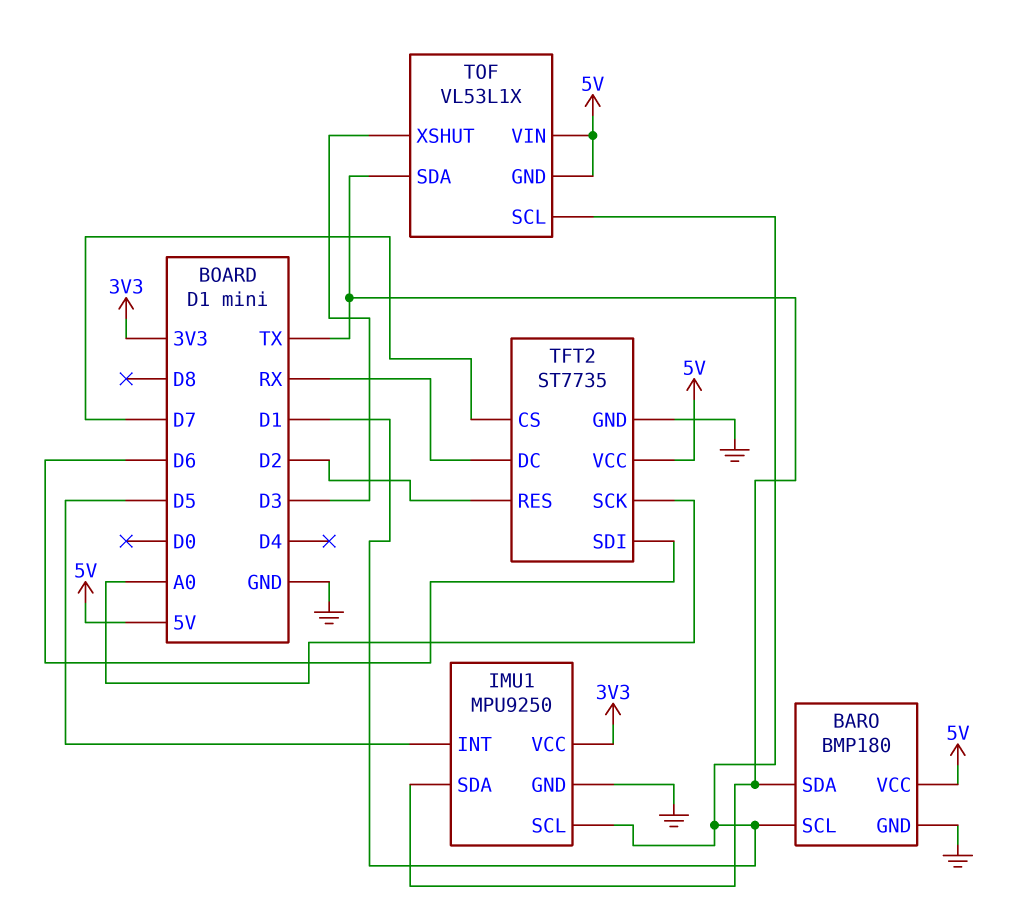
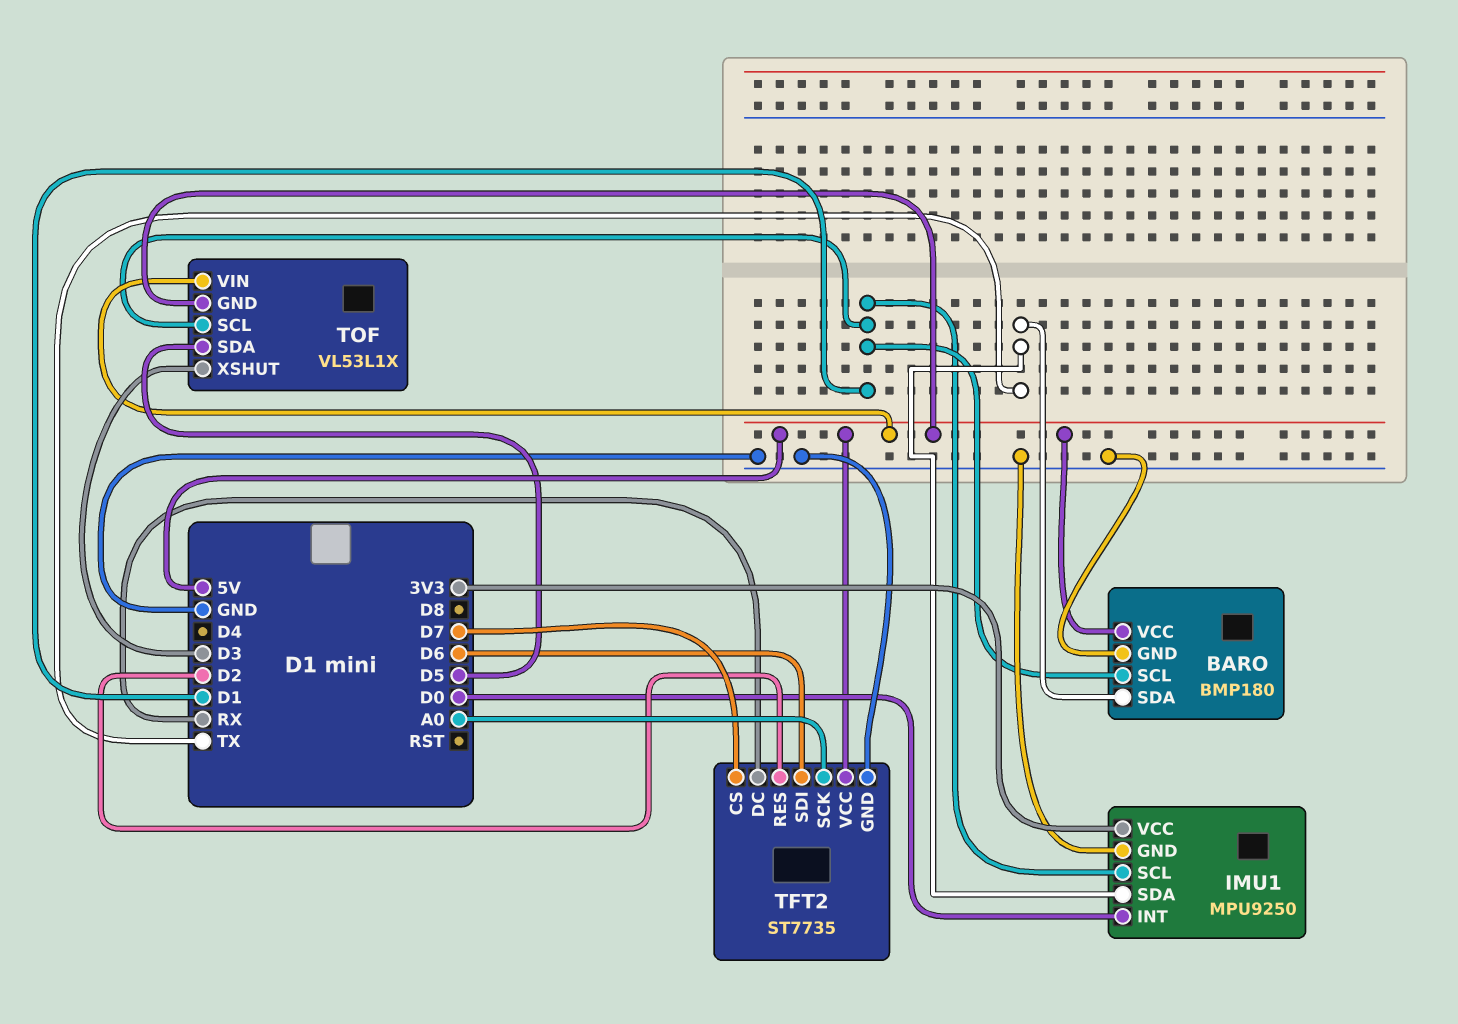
IMU1 pin INT: D5 -> D0
TOF pin SDA: TX -> D5

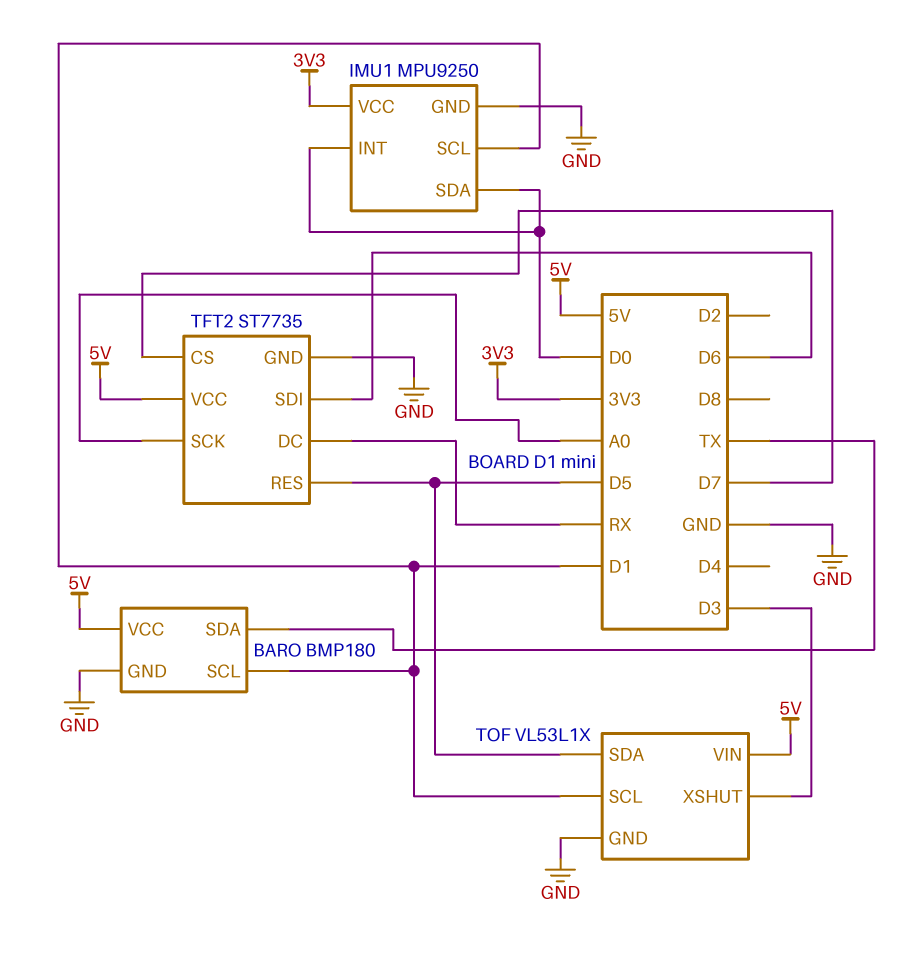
IMU1 pin SDA: TX -> D0
TFT2 pin RES: D2 -> D5
TOF pin GND: 5V -> GND

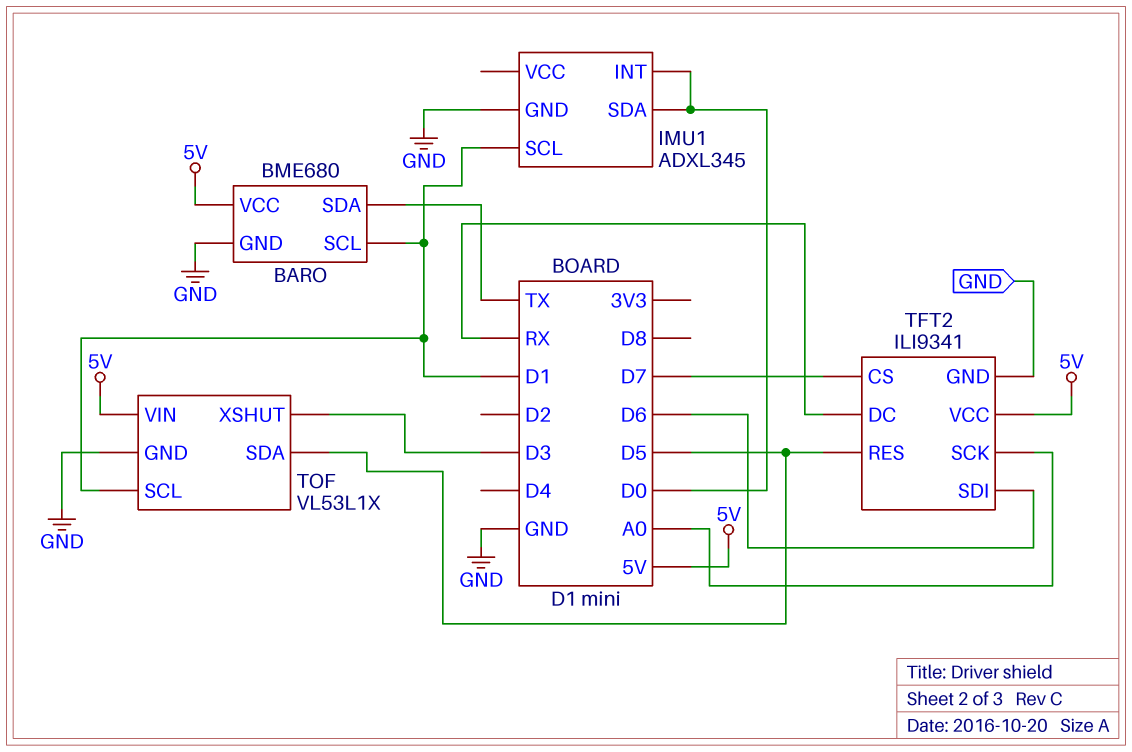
BARO: BMP180 -> BME680
IMU1: MPU9250 -> ADXL345
IMU1 pin VCC: 3V3 -> none
TFT2: ST7735 -> ILI9341

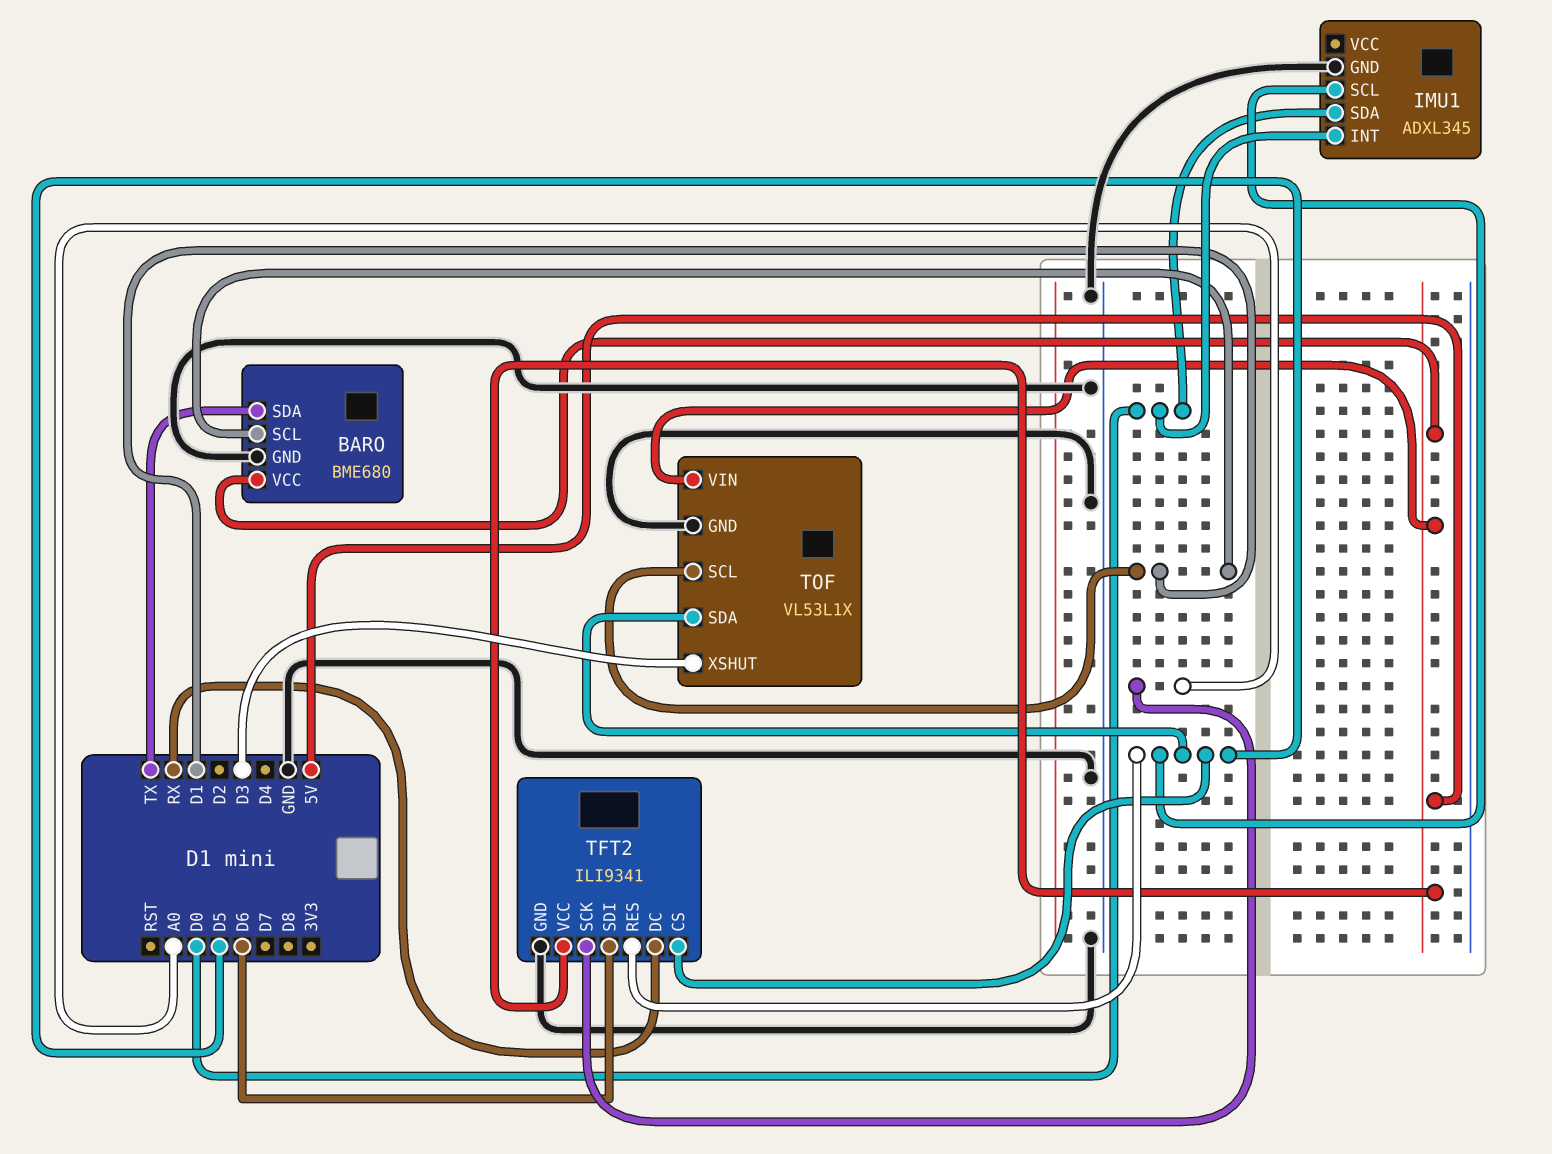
IMU1 pin SCL: D1 -> D5
TFT2 pin CS: D7 -> D5

